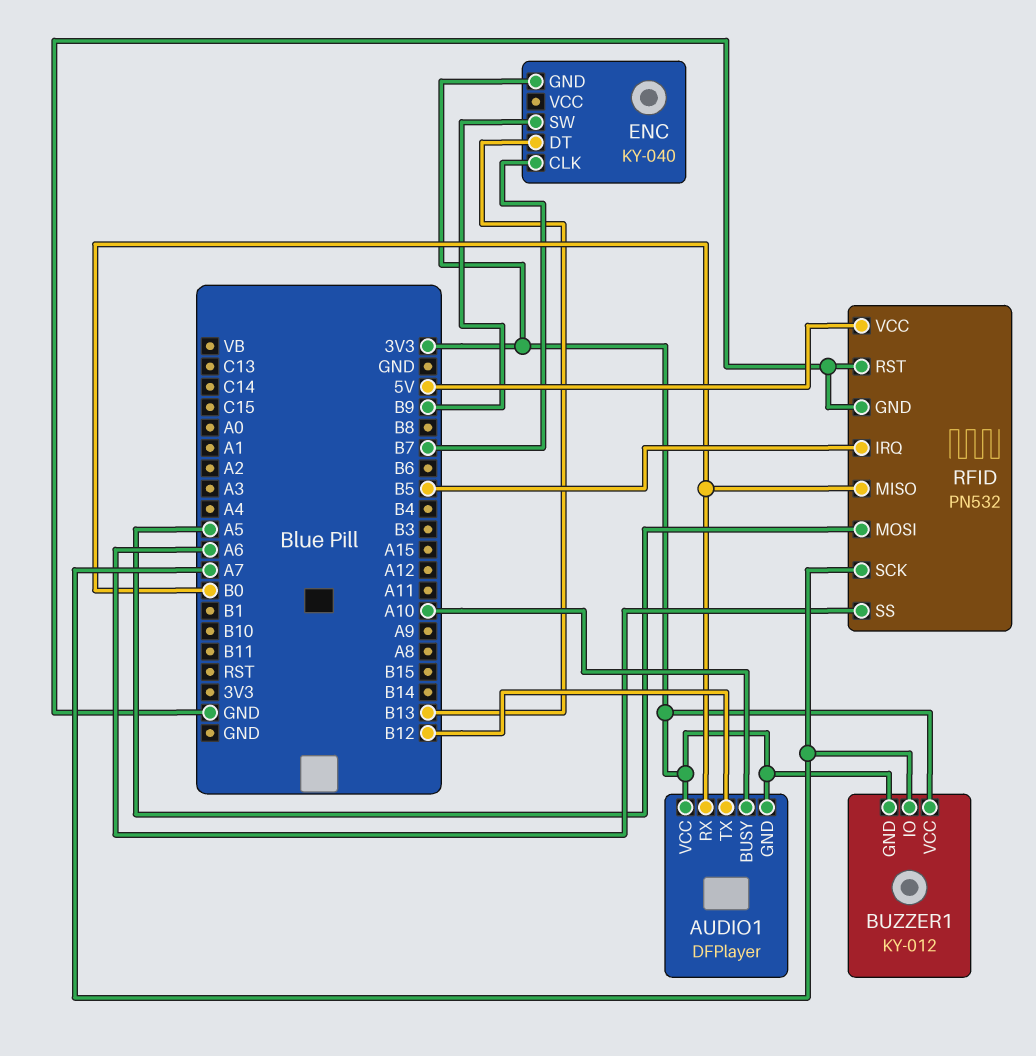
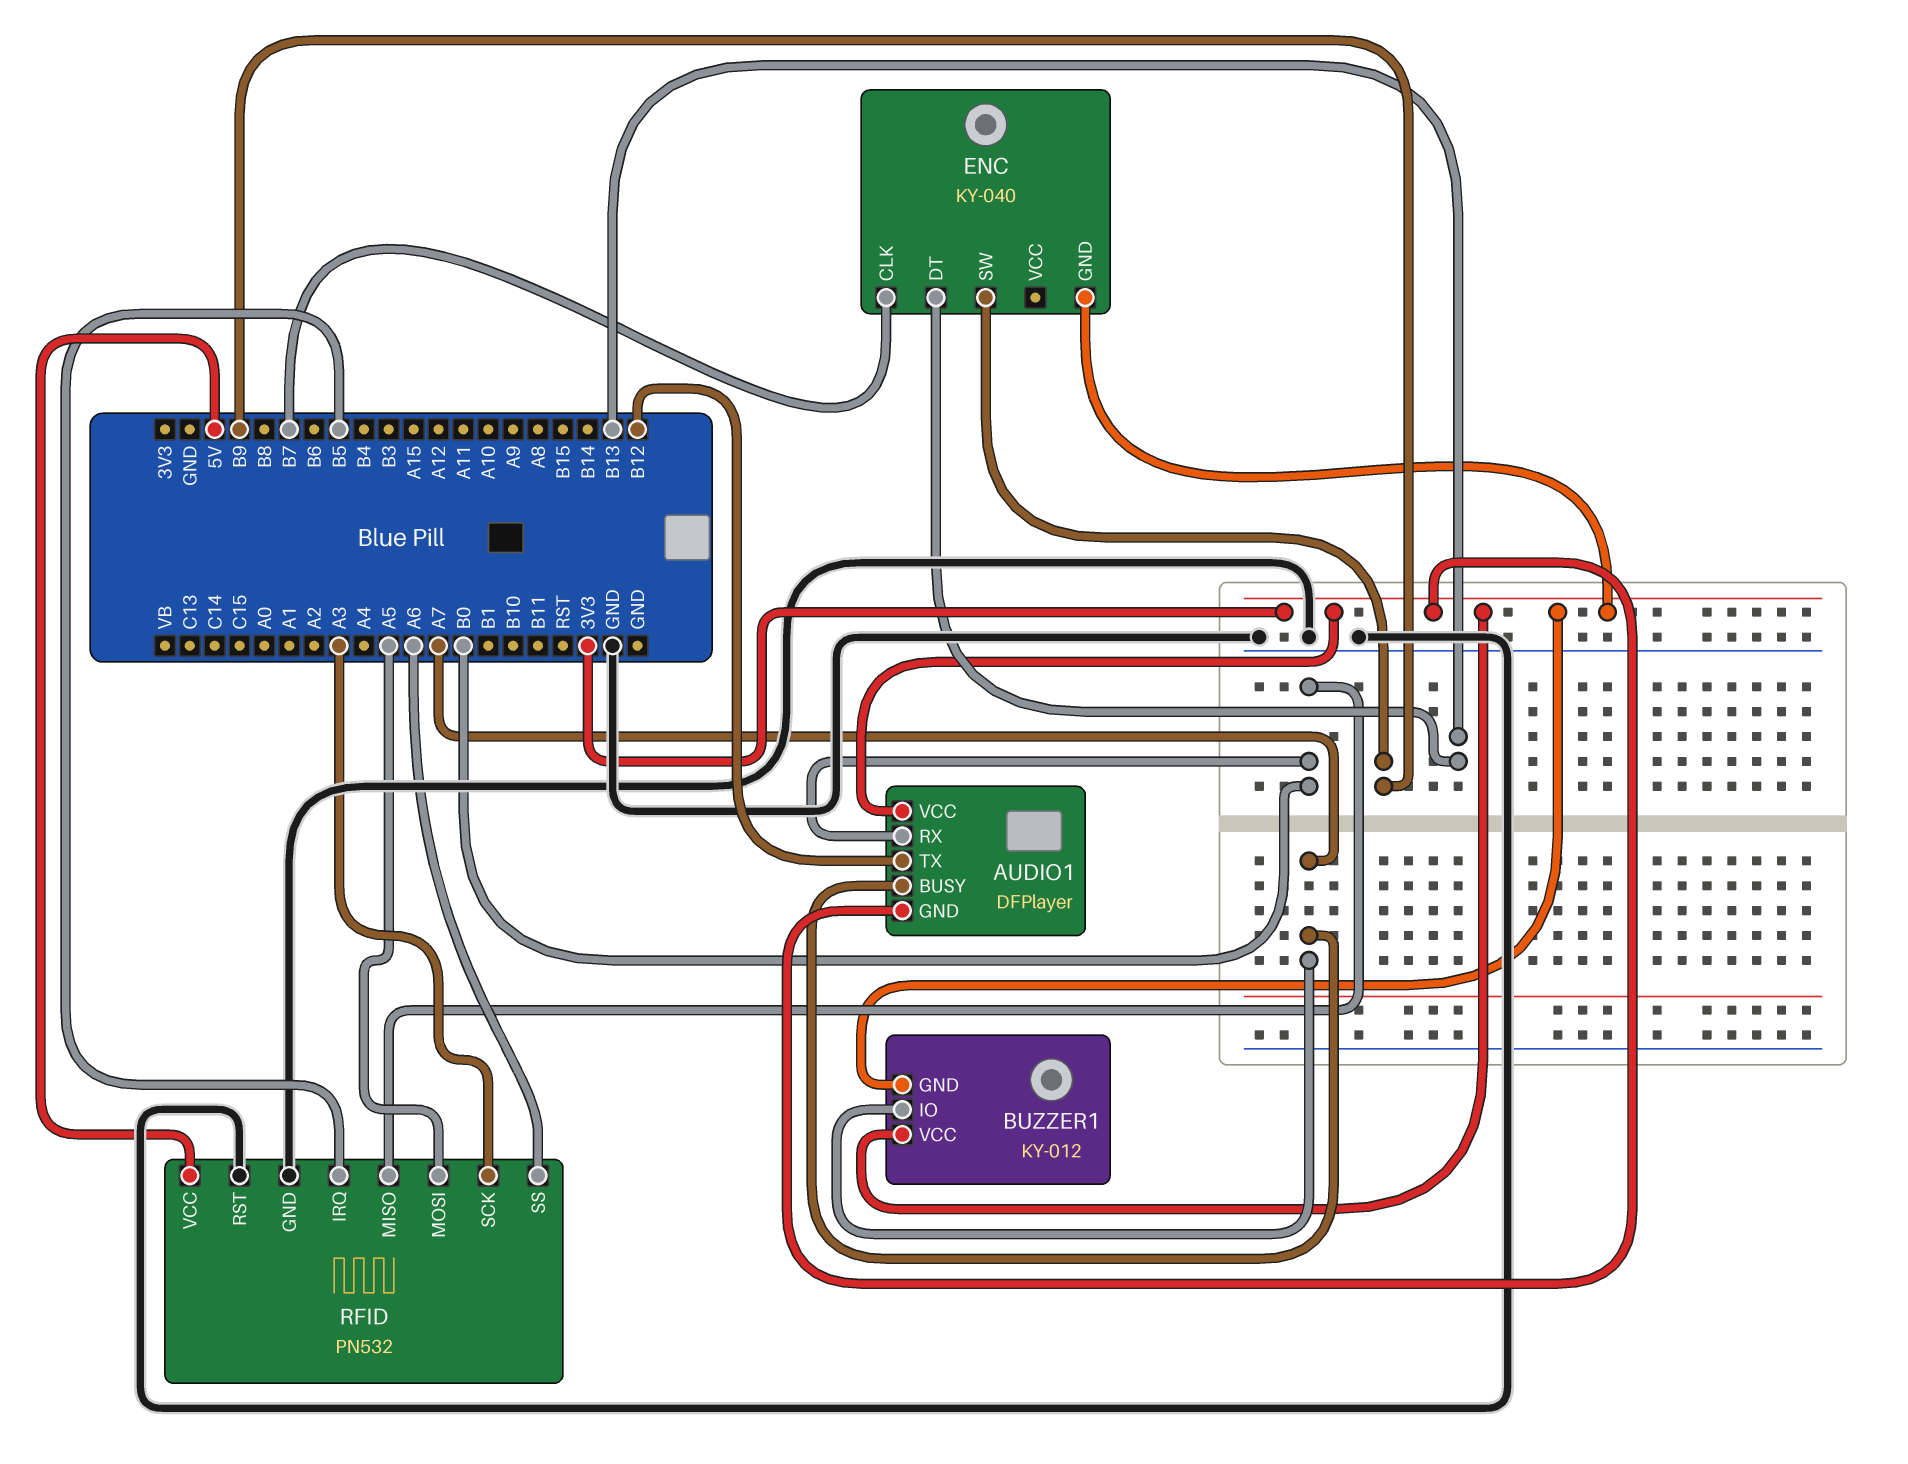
AUDIO1 pin BUSY: A10 -> A7
RFID pin SCK: A7 -> A3

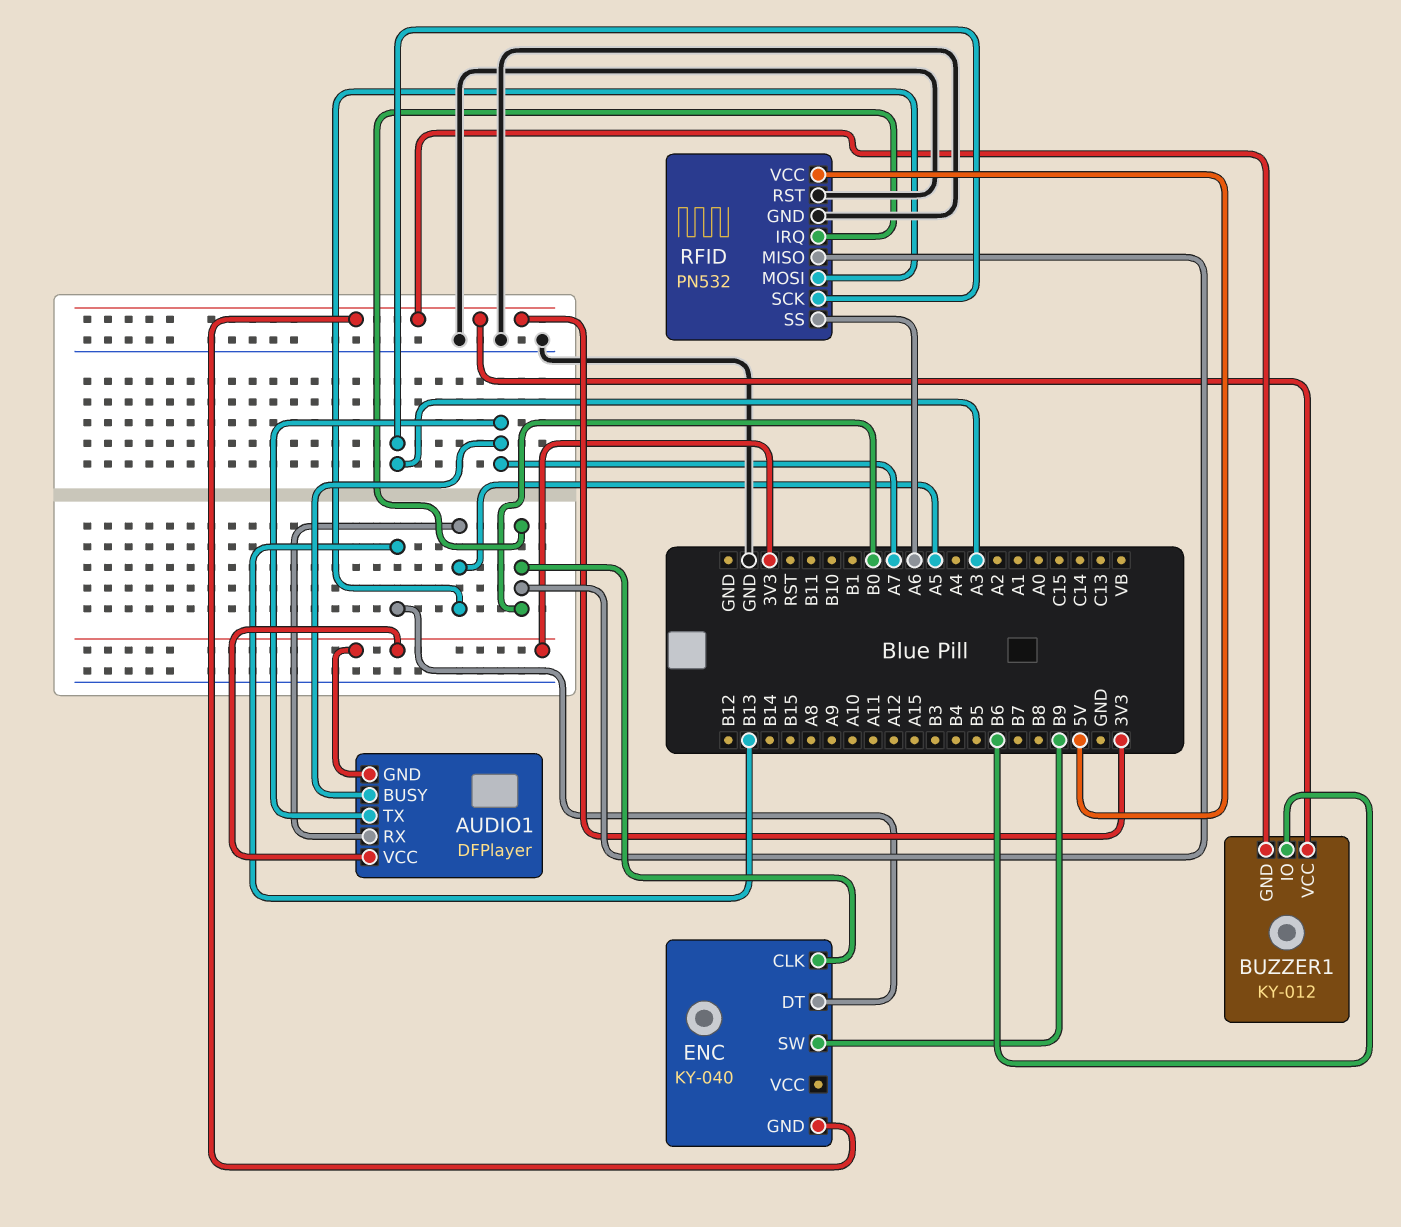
AUDIO1 pin RX: B0 -> A5
AUDIO1 pin TX: B12 -> A7
BUZZER1 pin IO: A7 -> B6
ENC pin CLK: B7 -> B0
RFID pin IRQ: B5 -> B0

